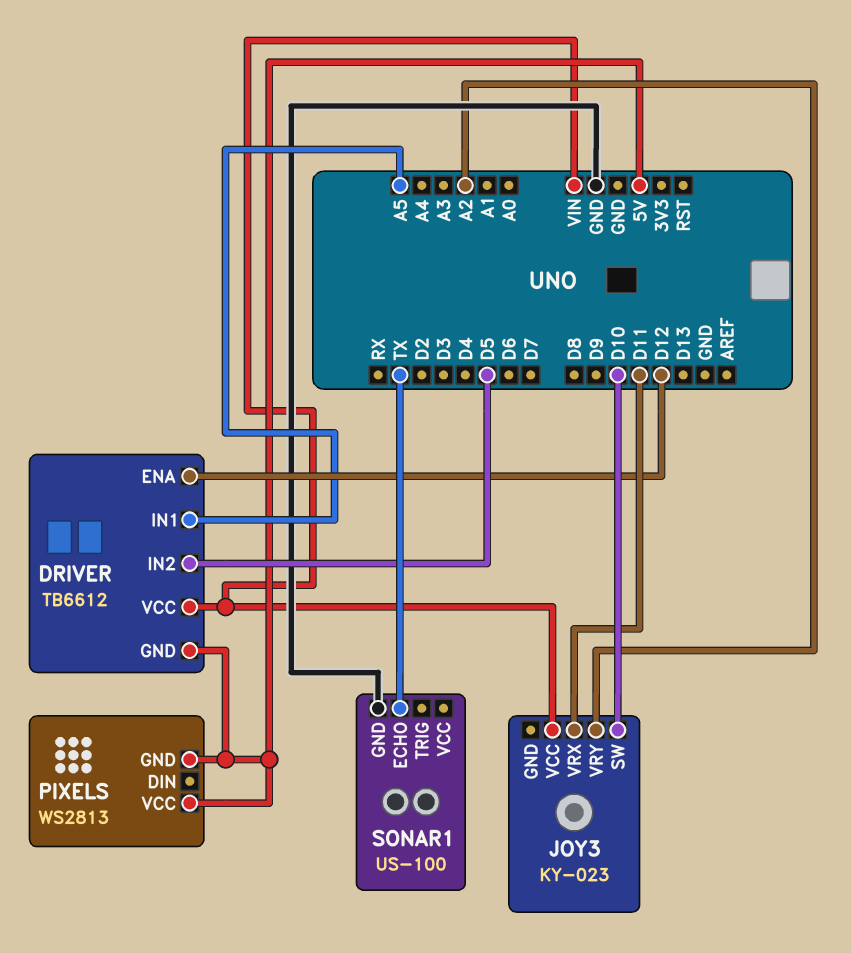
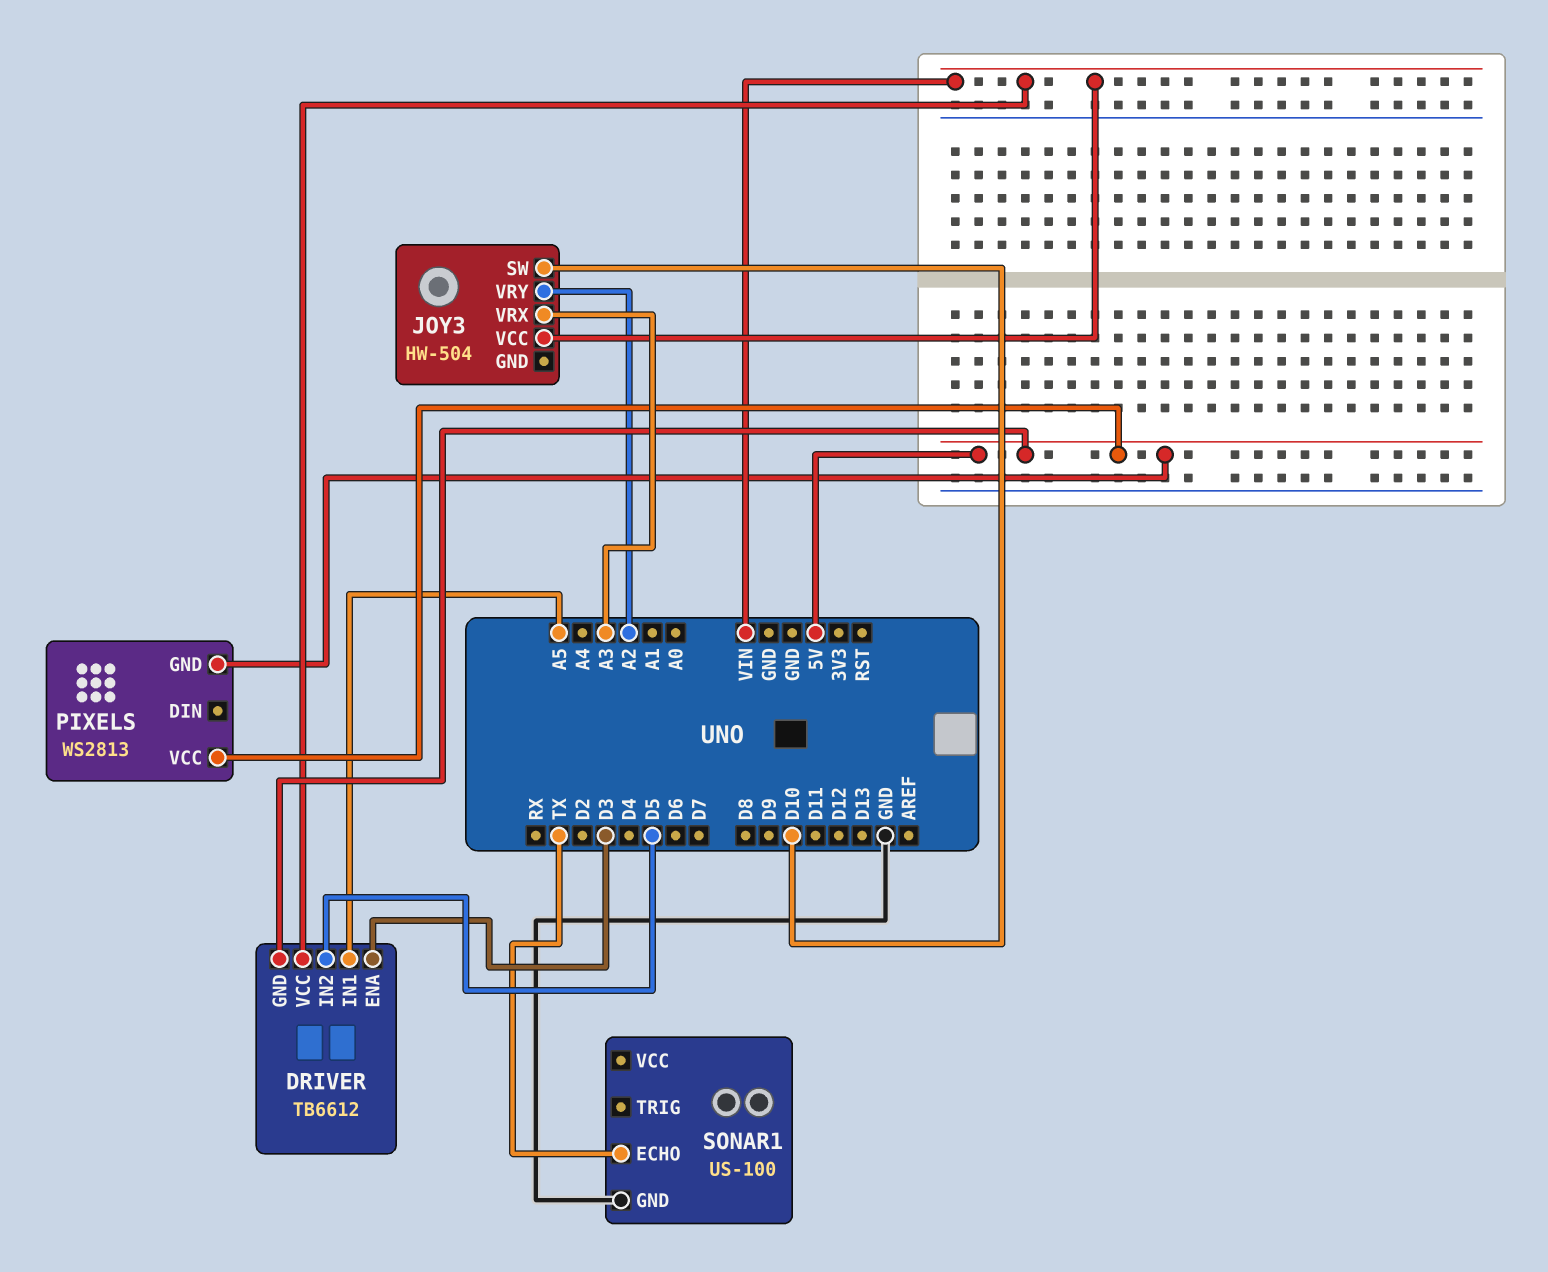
DRIVER pin ENA: D12 -> D3
JOY3: KY-023 -> HW-504
JOY3 pin VRX: D11 -> A3

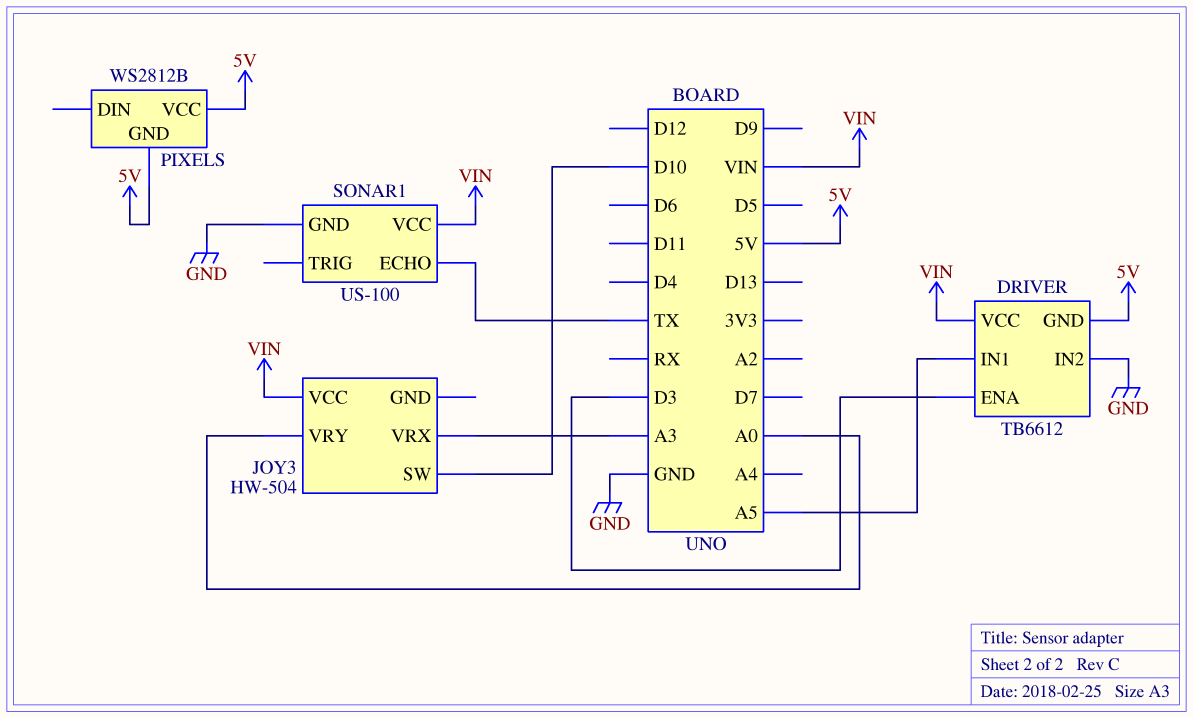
DRIVER pin IN2: D5 -> GND
JOY3 pin VRY: A2 -> A0
PIXELS: WS2813 -> WS2812B
SONAR1 pin VCC: none -> VIN

